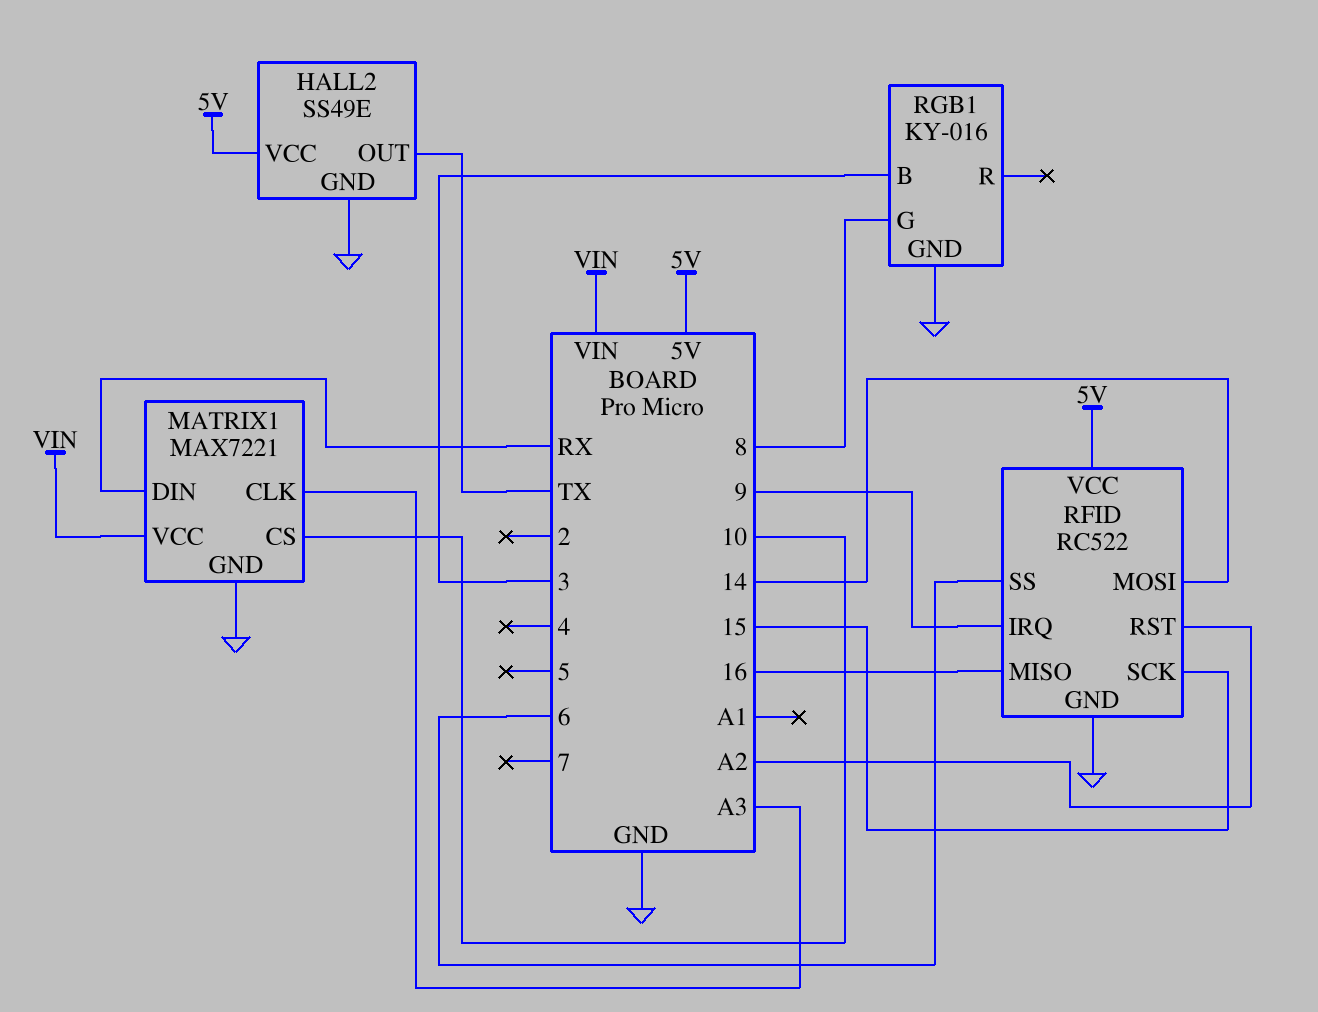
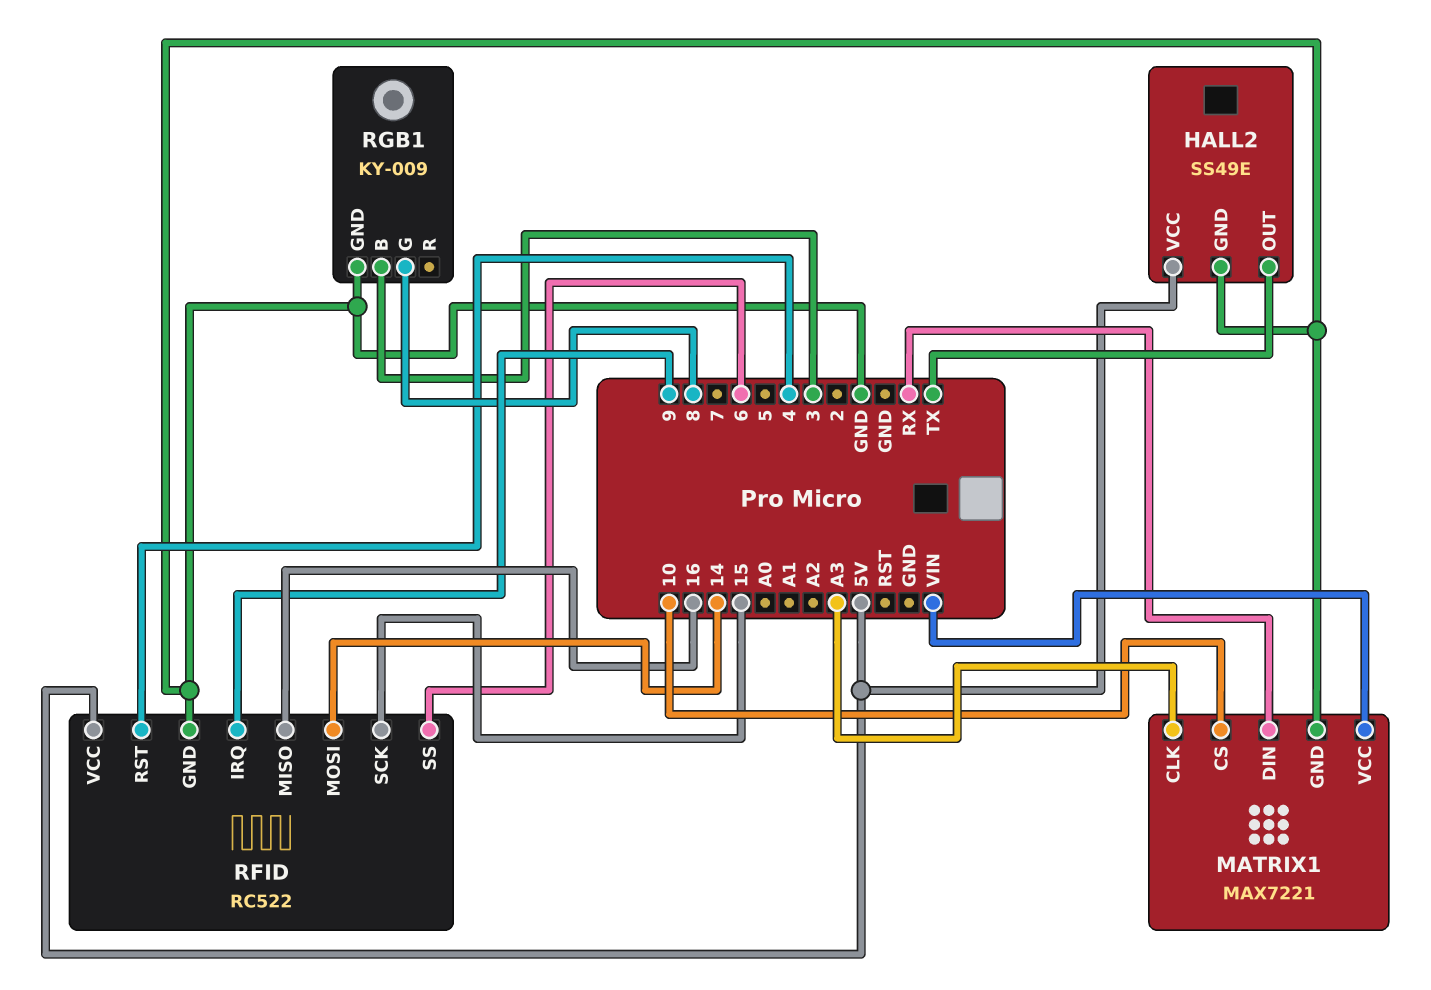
RFID pin RST: A2 -> 4
RGB1: KY-016 -> KY-009

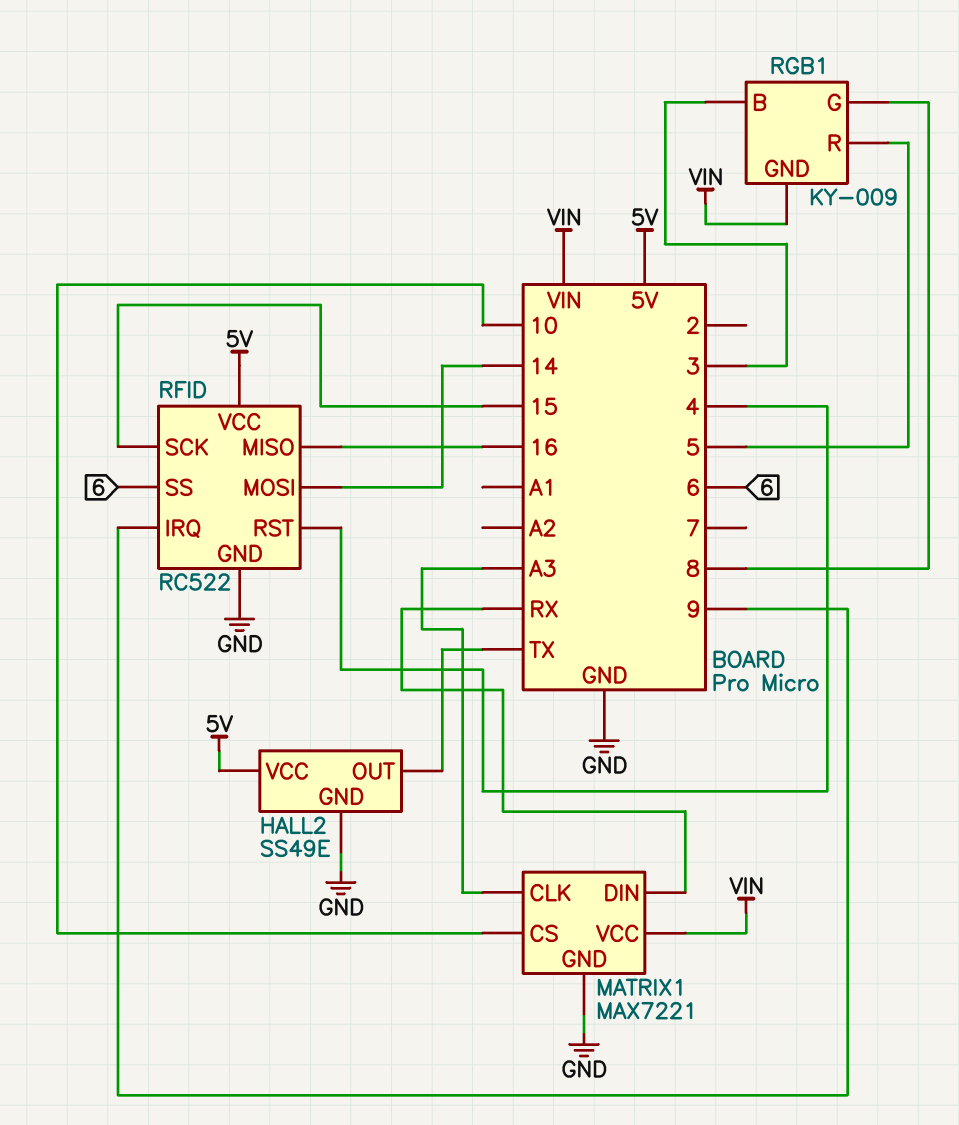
RGB1 pin GND: GND -> VIN
RGB1 pin R: none -> 5

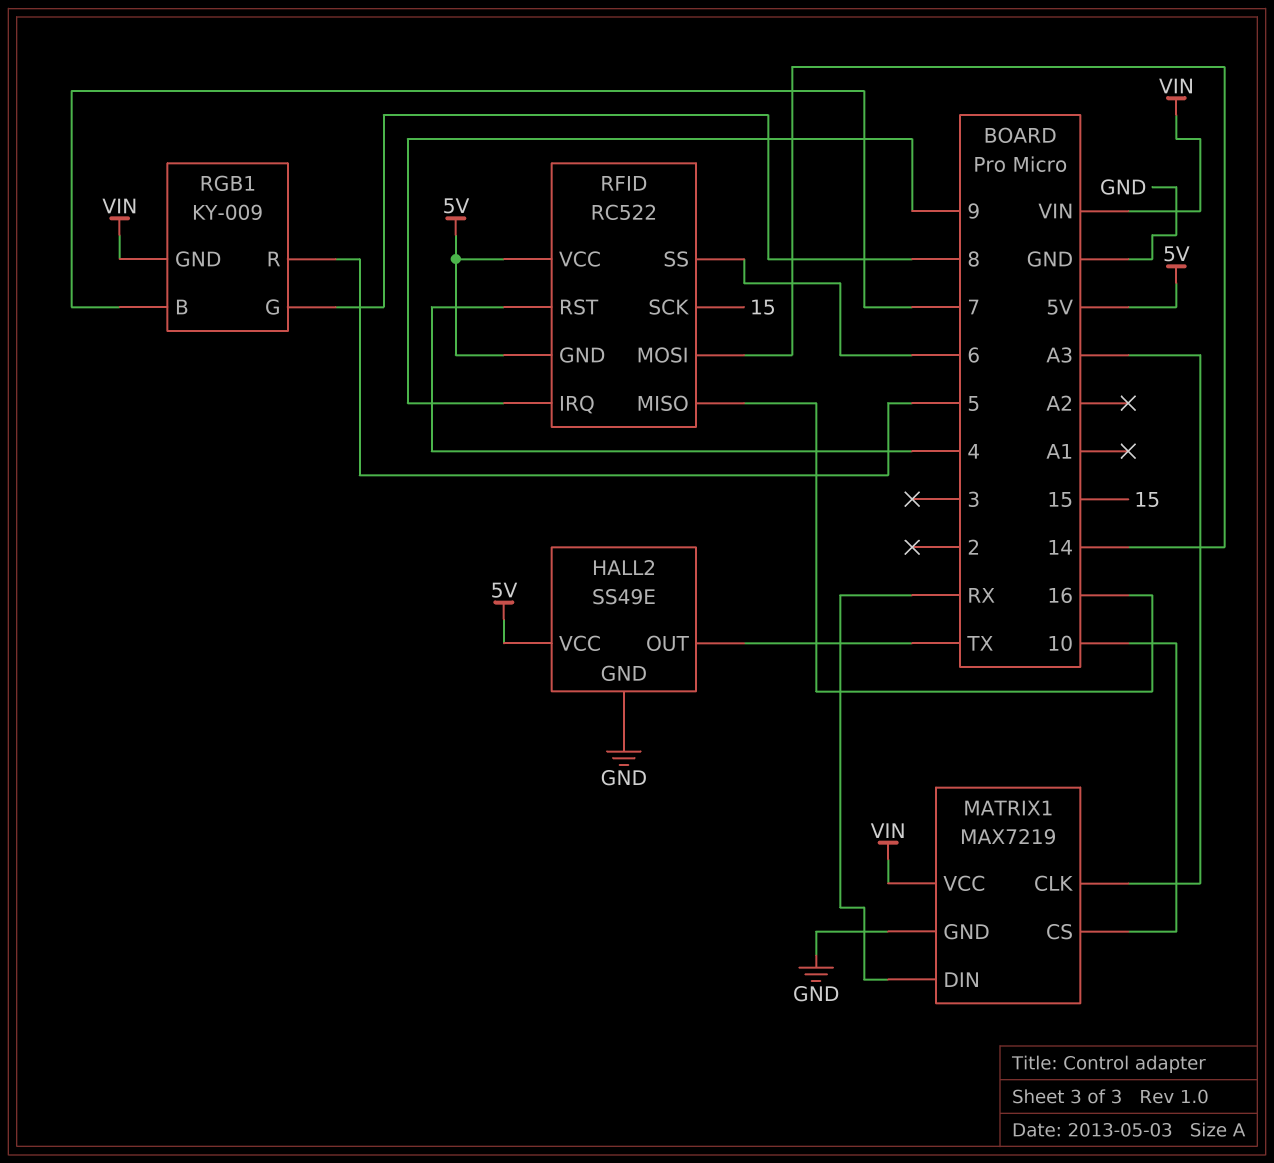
MATRIX1: MAX7221 -> MAX7219
RFID pin GND: GND -> 5V
RGB1 pin B: 3 -> 7

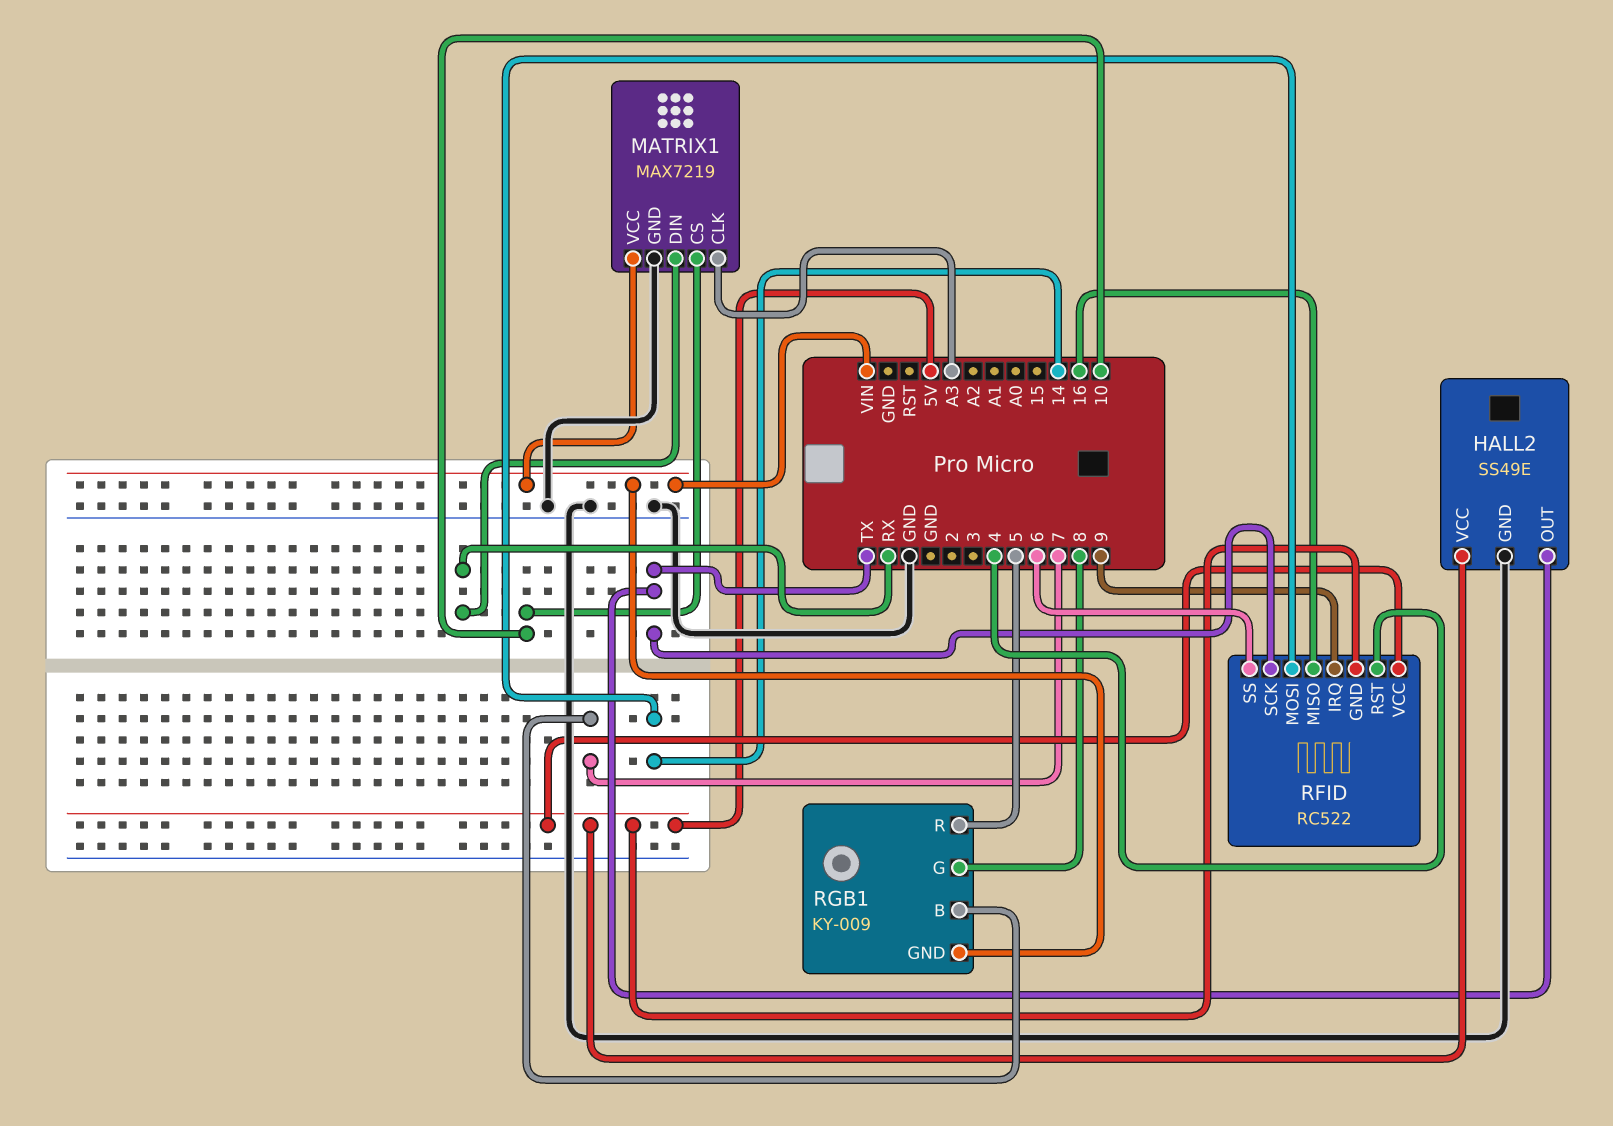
RFID pin SCK: 15 -> TX

